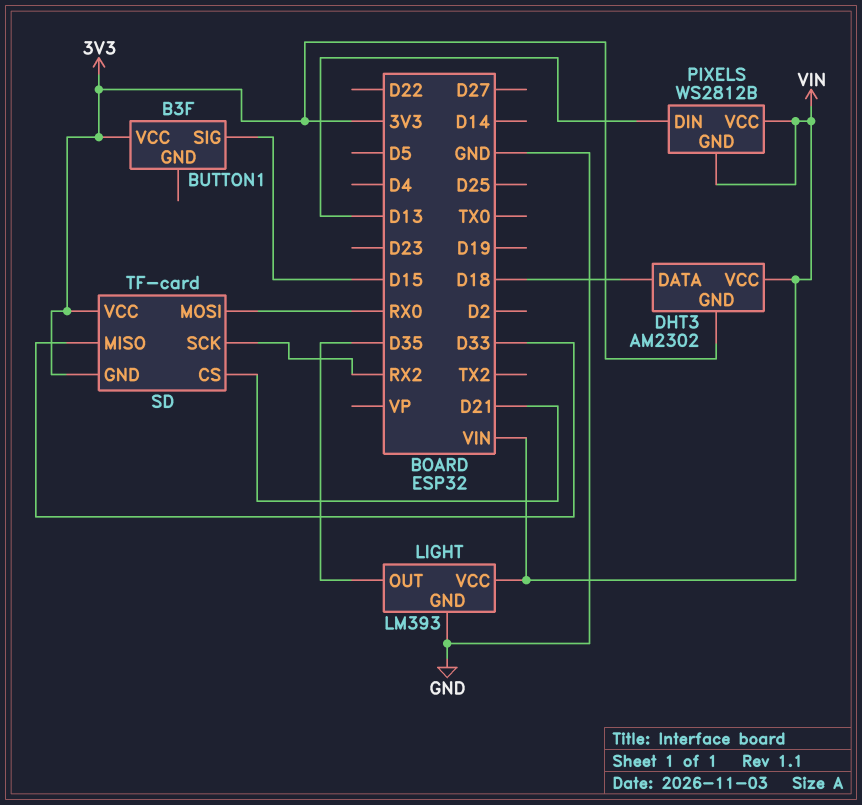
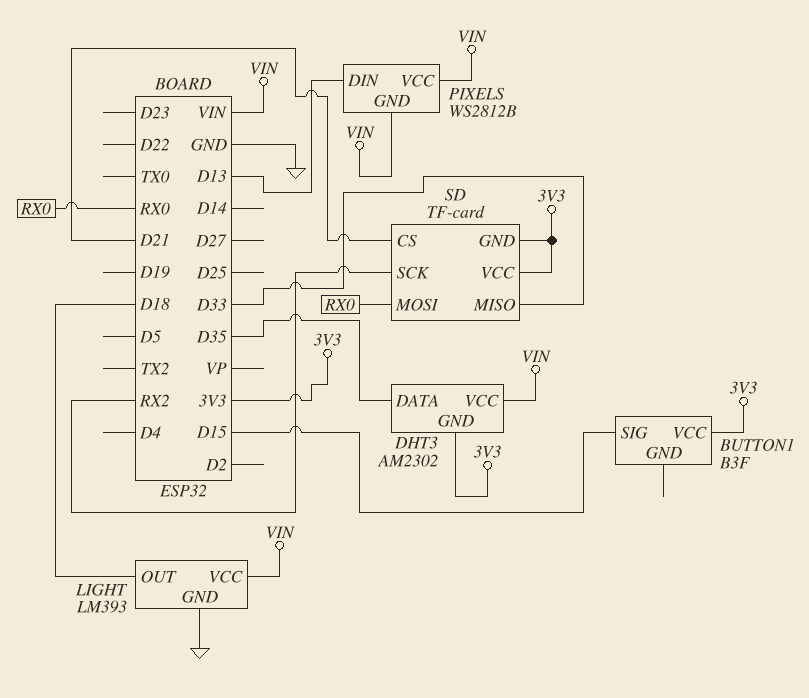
DHT3 pin DATA: D18 -> D35
LIGHT pin OUT: D35 -> D18

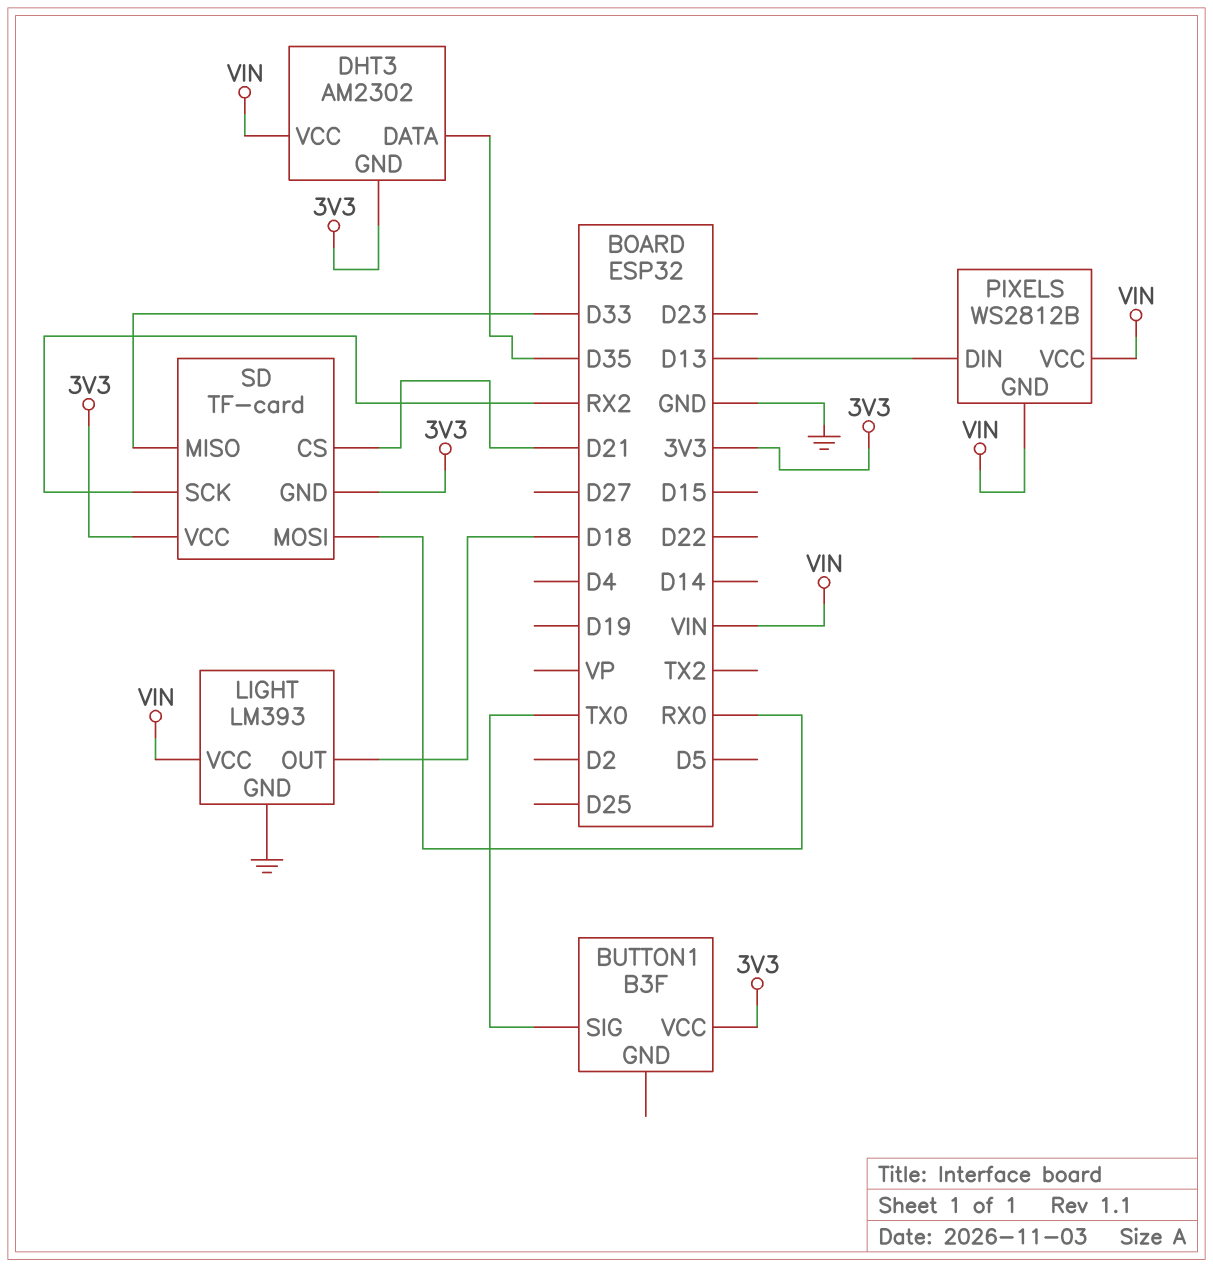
BUTTON1 pin SIG: D15 -> TX0

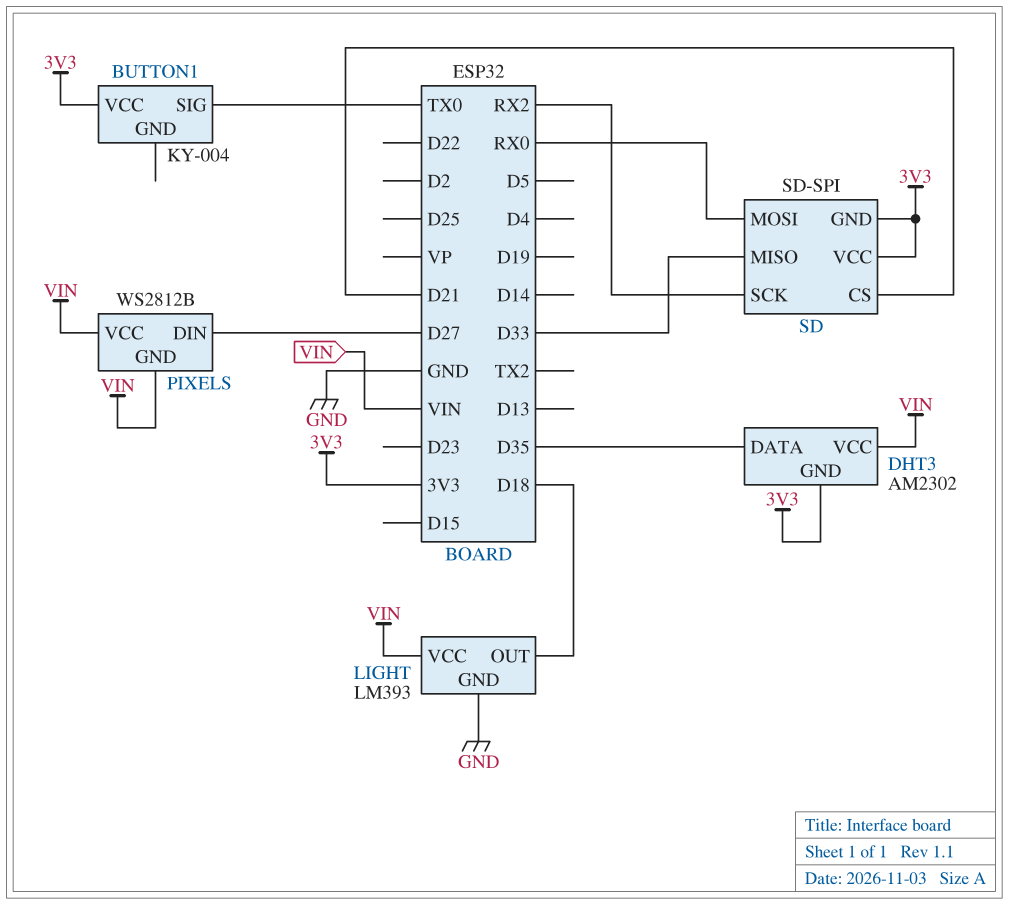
BUTTON1: B3F -> KY-004
PIXELS pin DIN: D13 -> D27
SD: TF-card -> SD-SPI

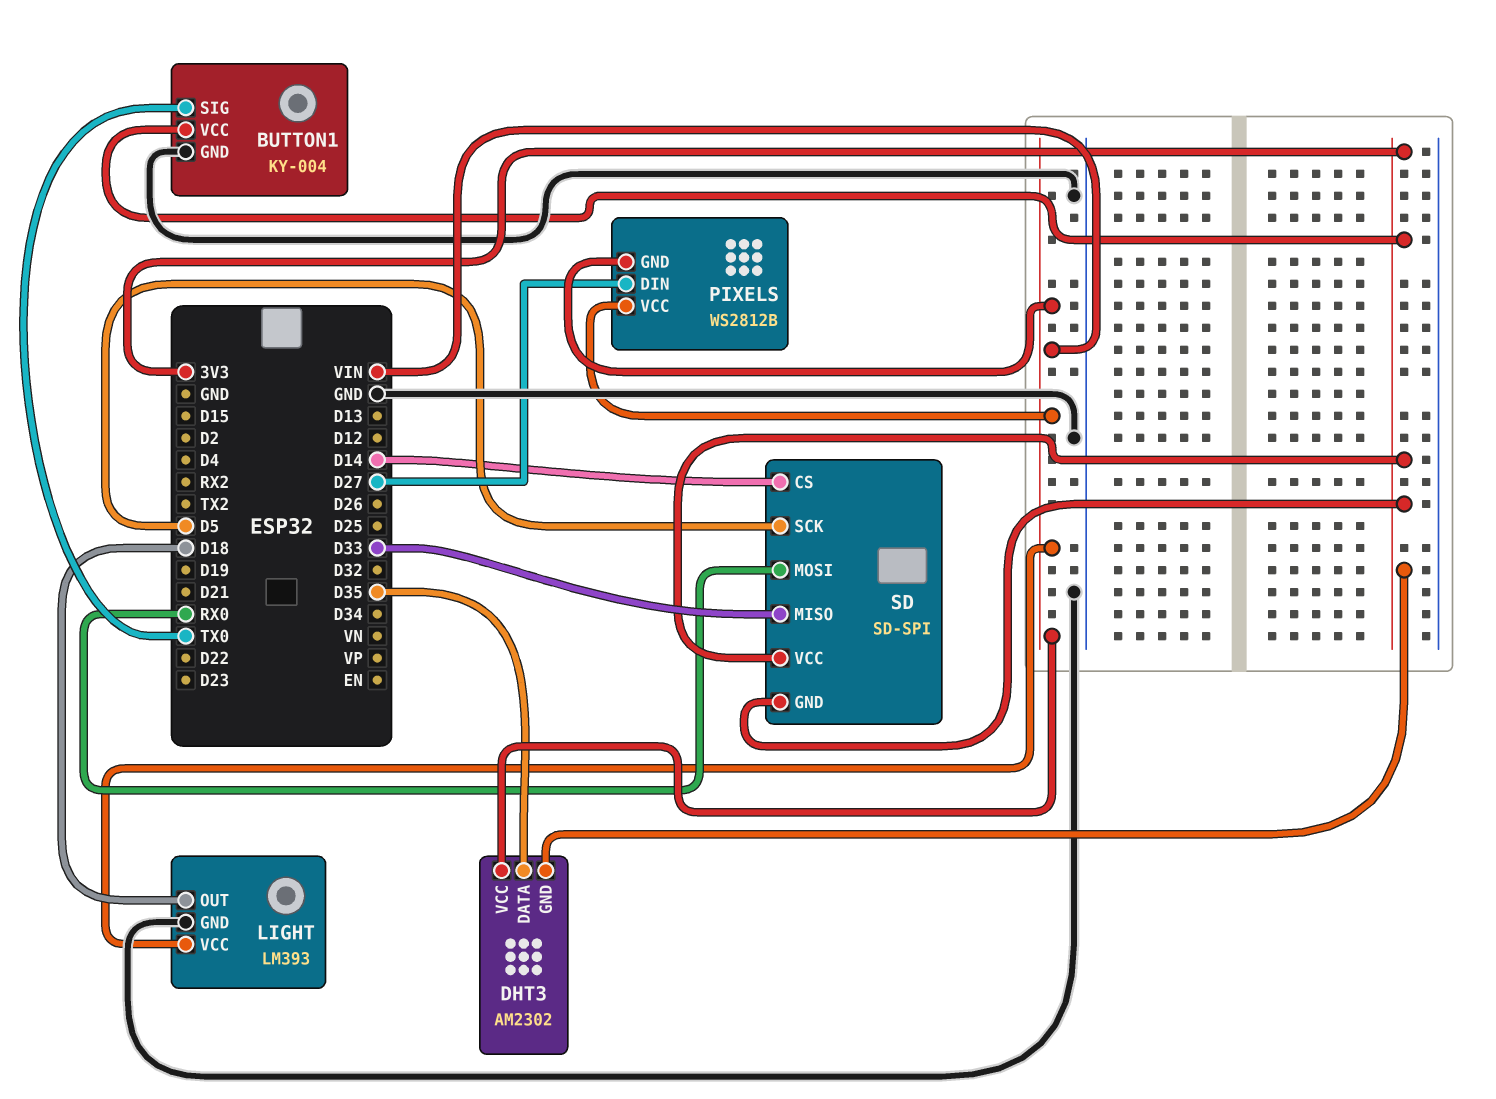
BUTTON1 pin GND: none -> GND
SD pin CS: D21 -> D14
SD pin SCK: RX2 -> D5

